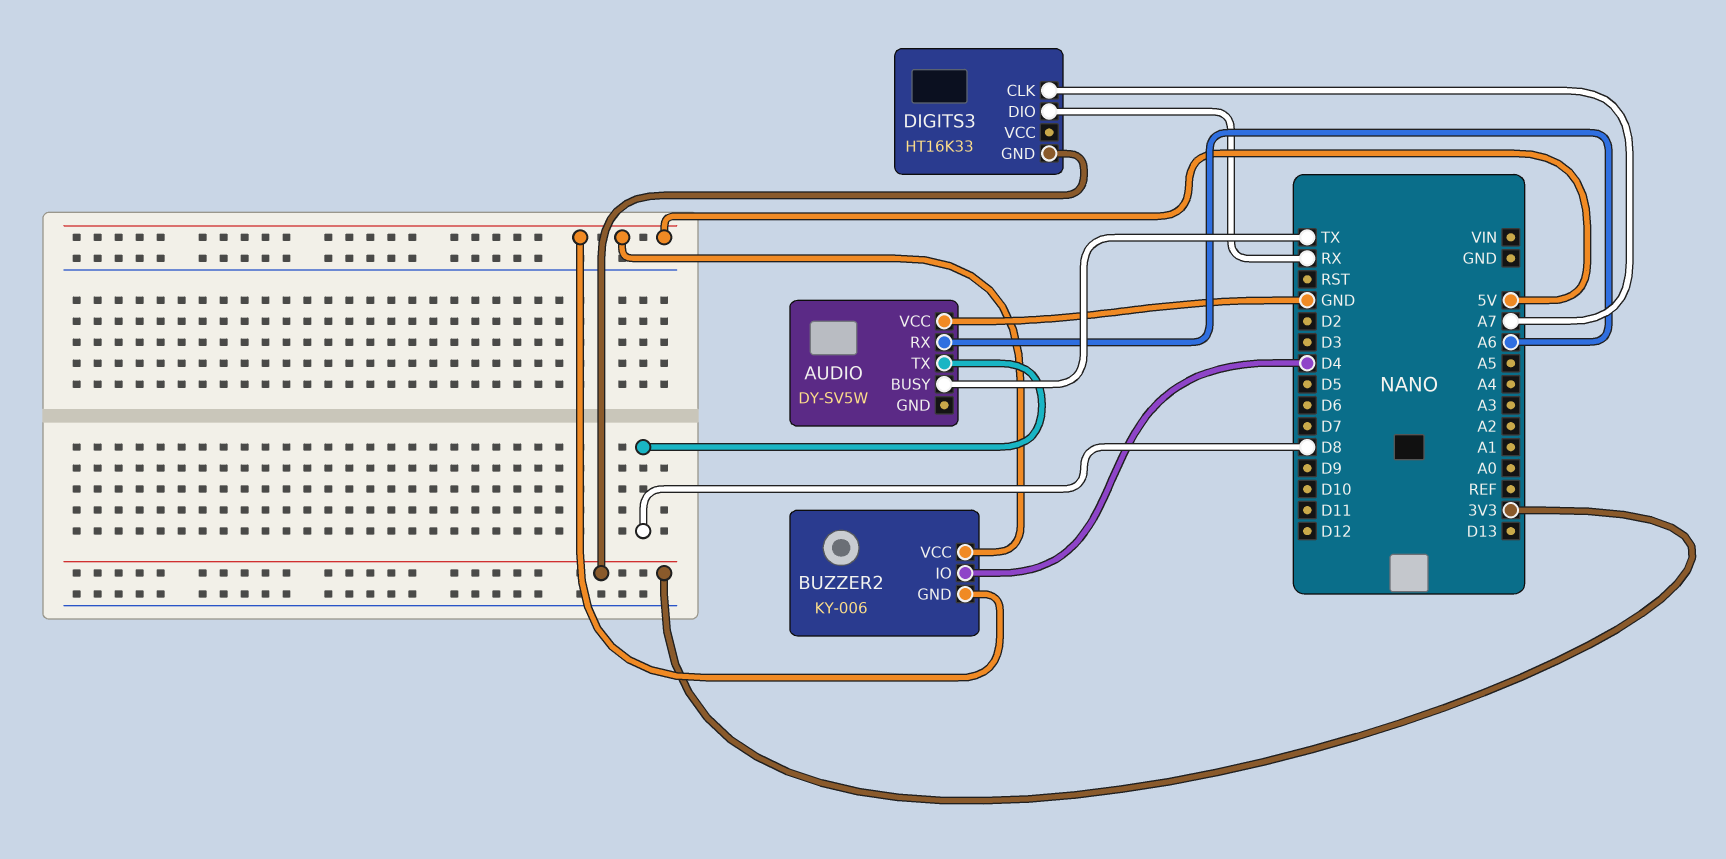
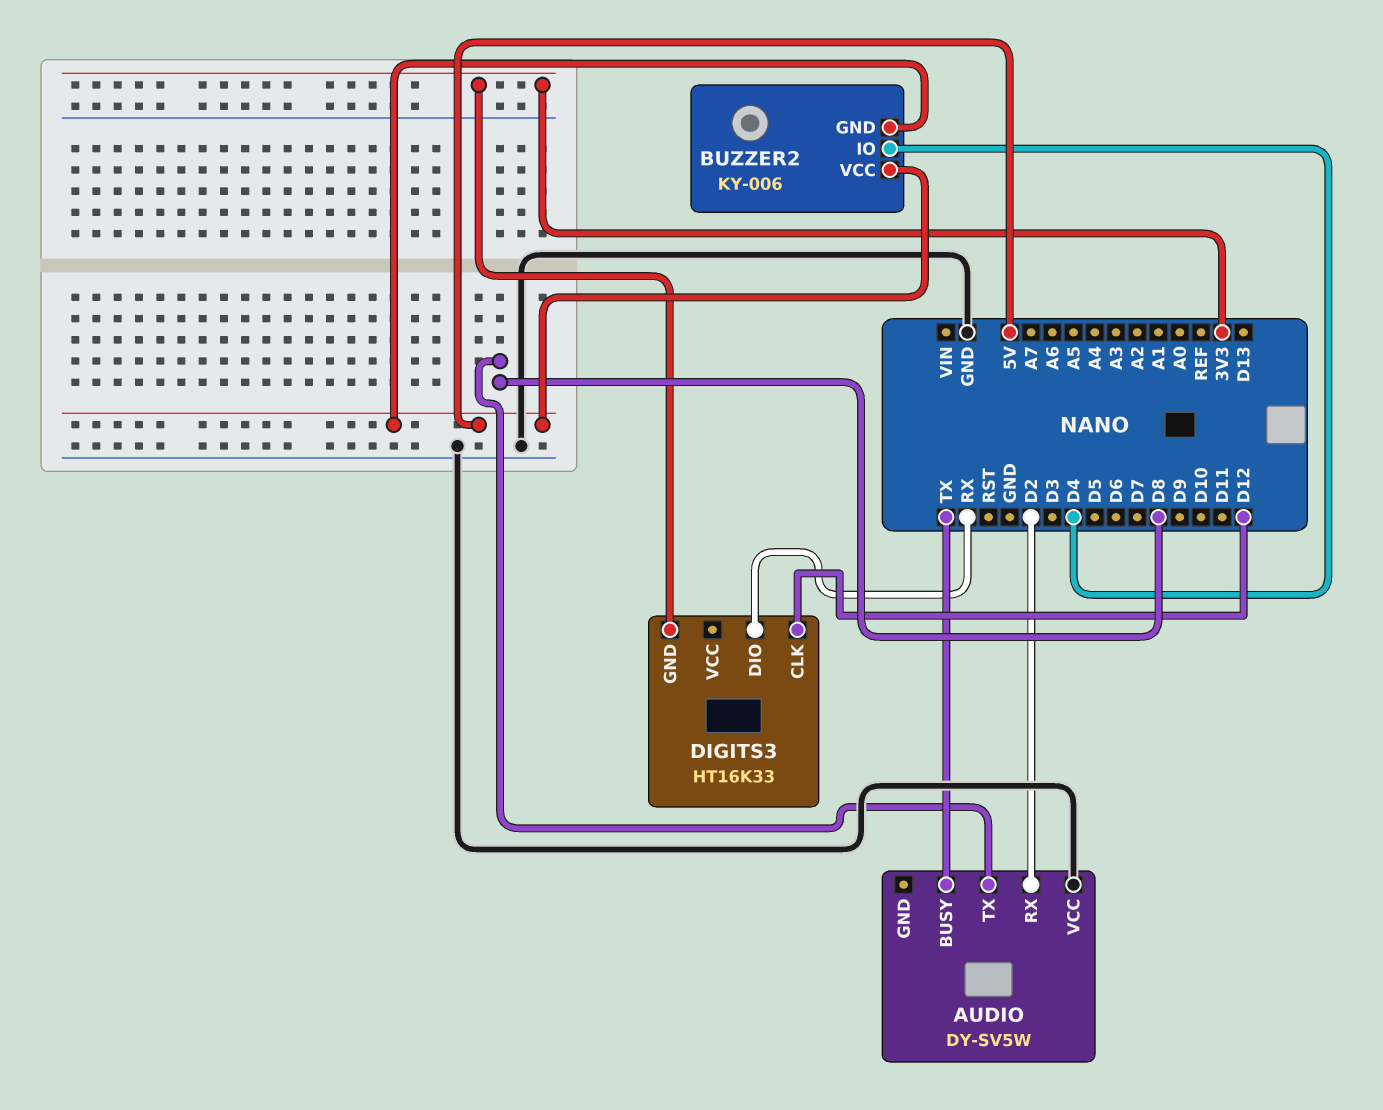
AUDIO pin RX: A6 -> D2
DIGITS3 pin CLK: A7 -> D12

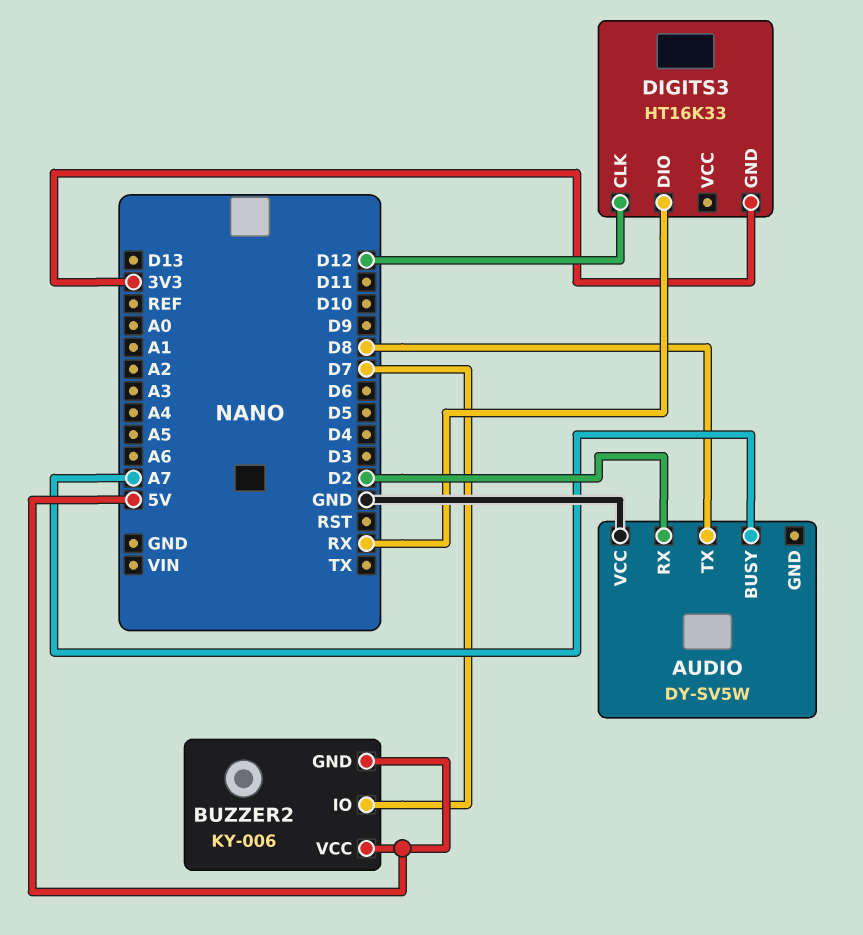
AUDIO pin BUSY: TX -> A7
BUZZER2 pin IO: D4 -> D7

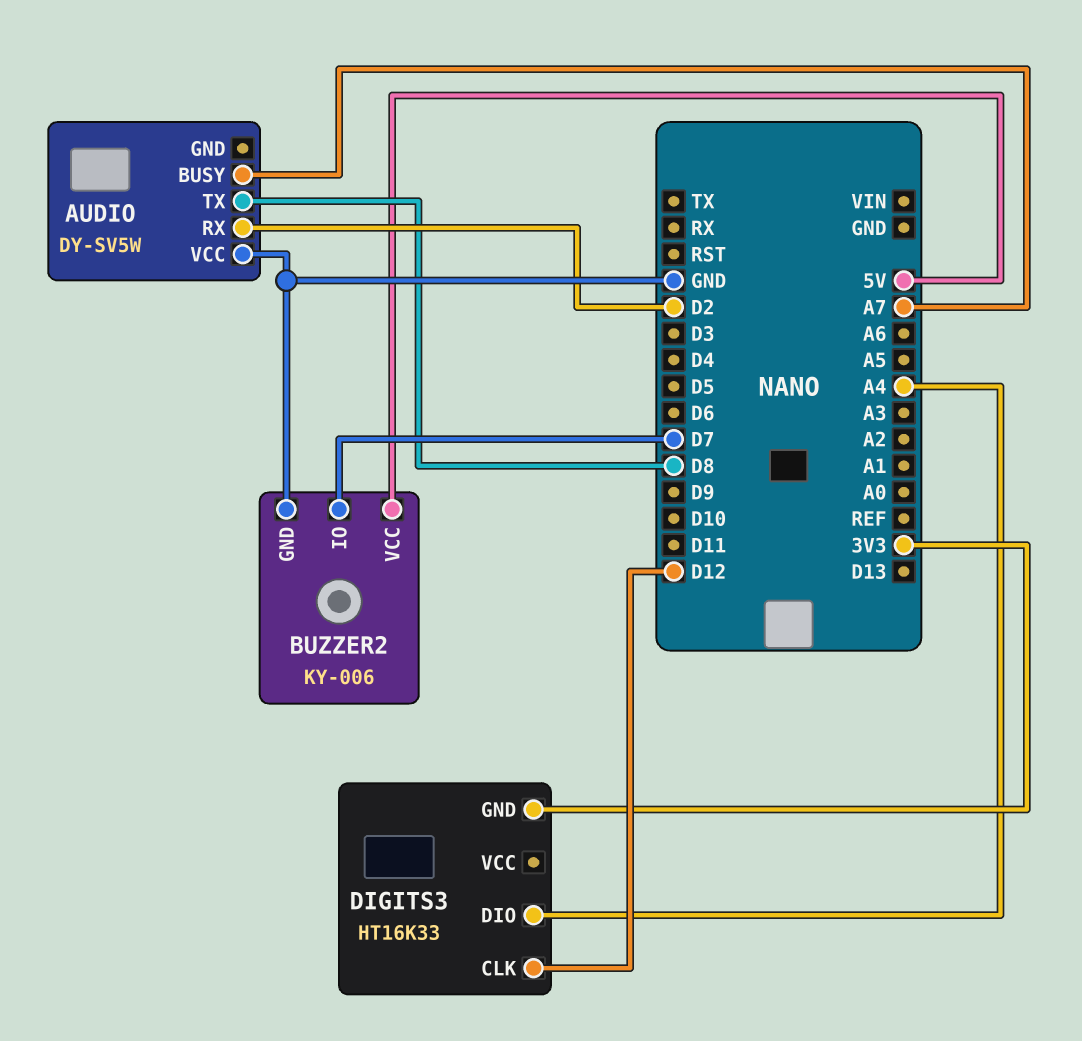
BUZZER2 pin GND: 5V -> GND
DIGITS3 pin DIO: RX -> A4

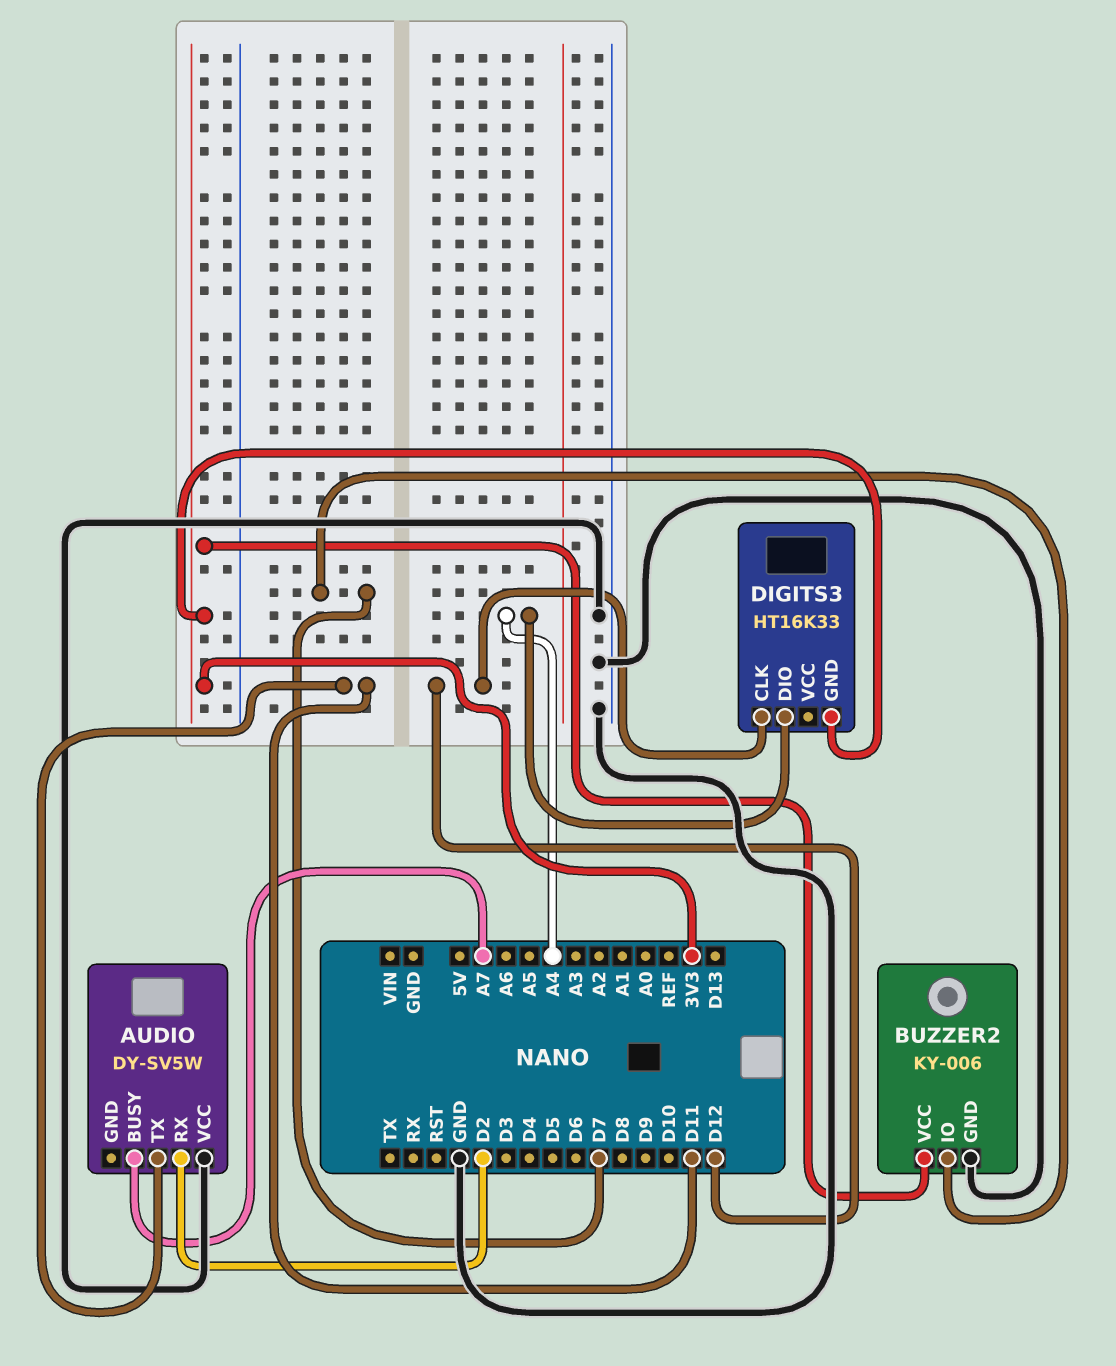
AUDIO pin TX: D8 -> D11
BUZZER2 pin VCC: 5V -> 3V3

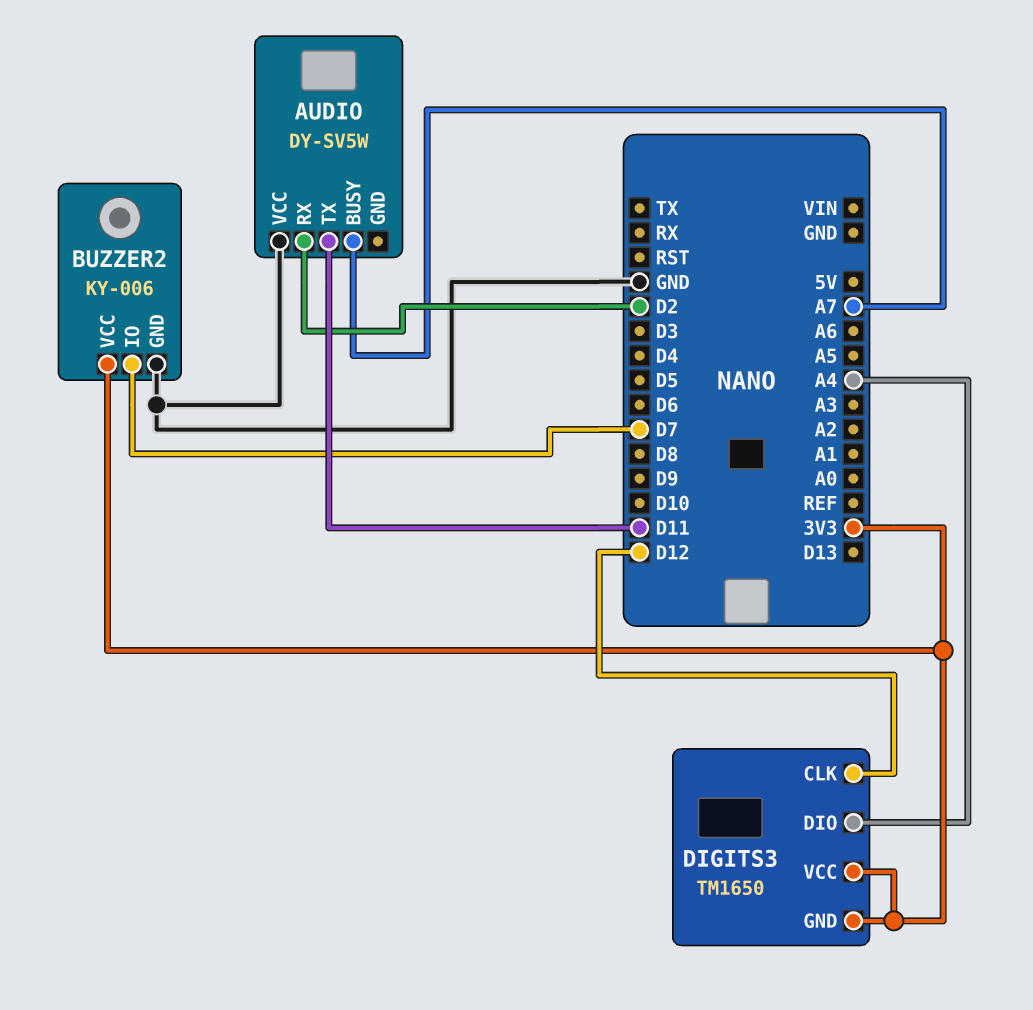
DIGITS3: HT16K33 -> TM1650
DIGITS3 pin VCC: none -> 3V3

